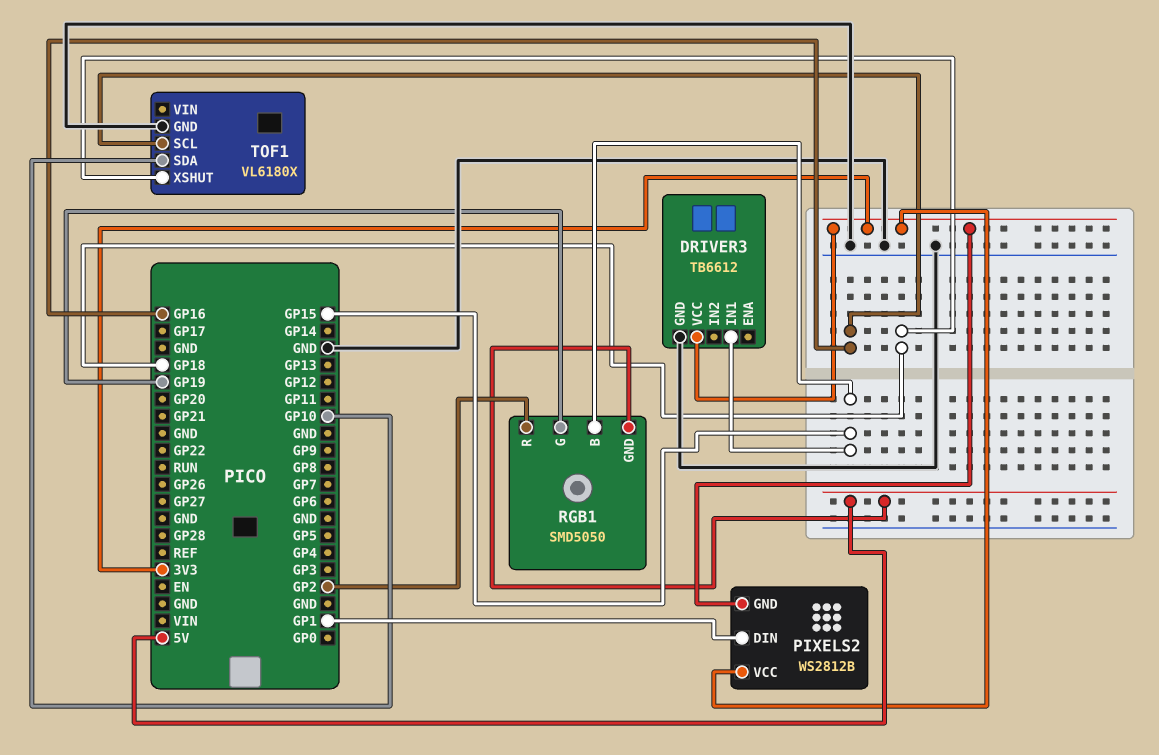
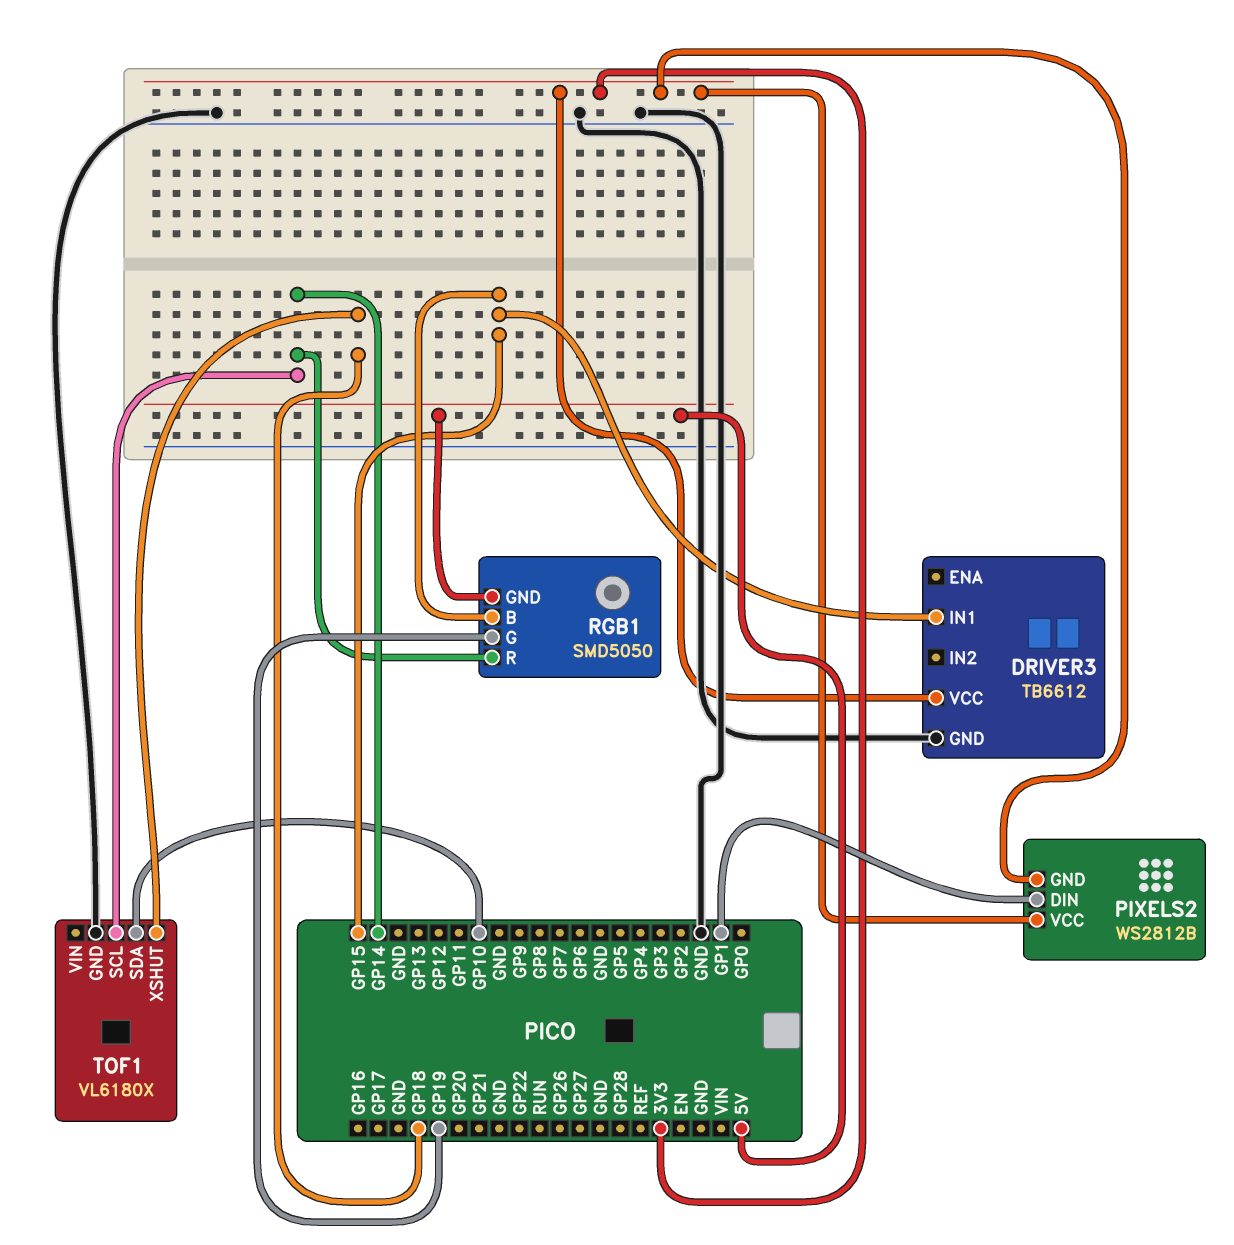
RGB1 pin R: GP2 -> GP14
TOF1 pin SCL: GP16 -> GP14

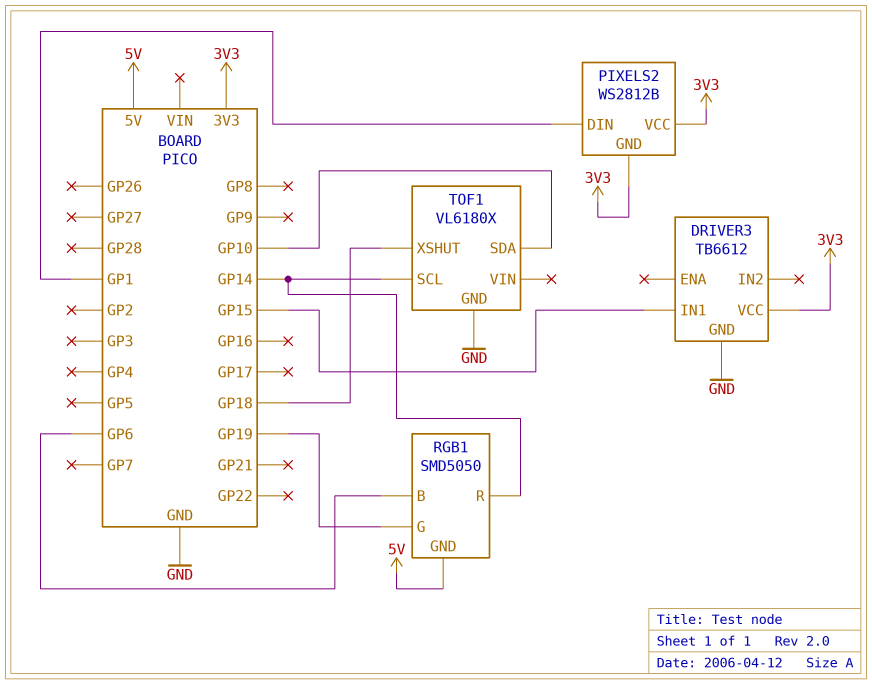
RGB1 pin B: GP15 -> GP6

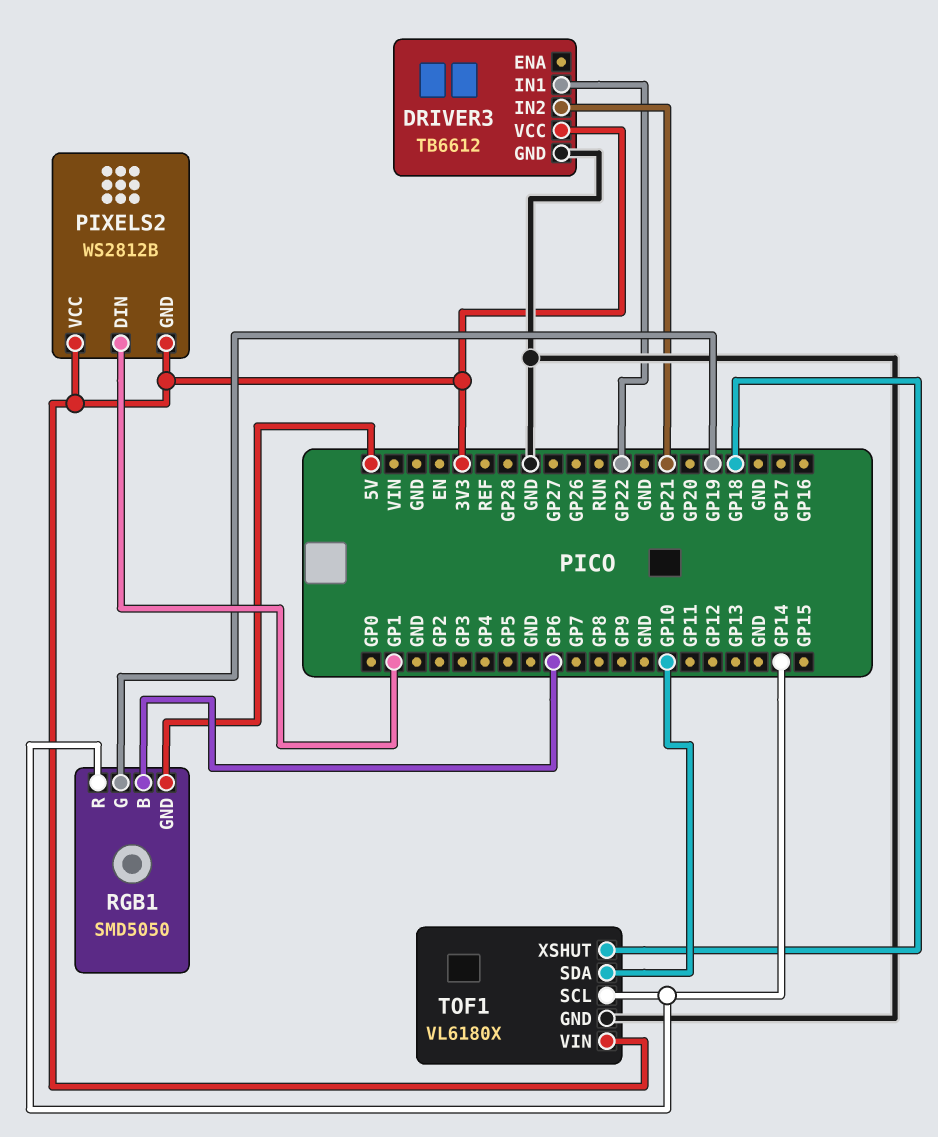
DRIVER3 pin IN1: GP15 -> GP22
DRIVER3 pin IN2: none -> GP21
TOF1 pin VIN: none -> 3V3

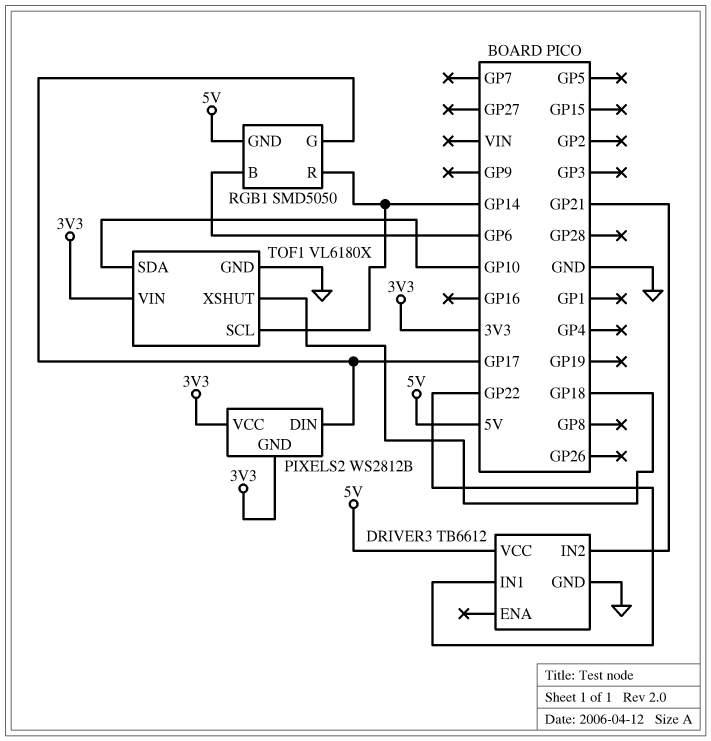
DRIVER3 pin VCC: 3V3 -> 5V
PIXELS2 pin DIN: GP1 -> GP17
RGB1 pin G: GP19 -> GP17

